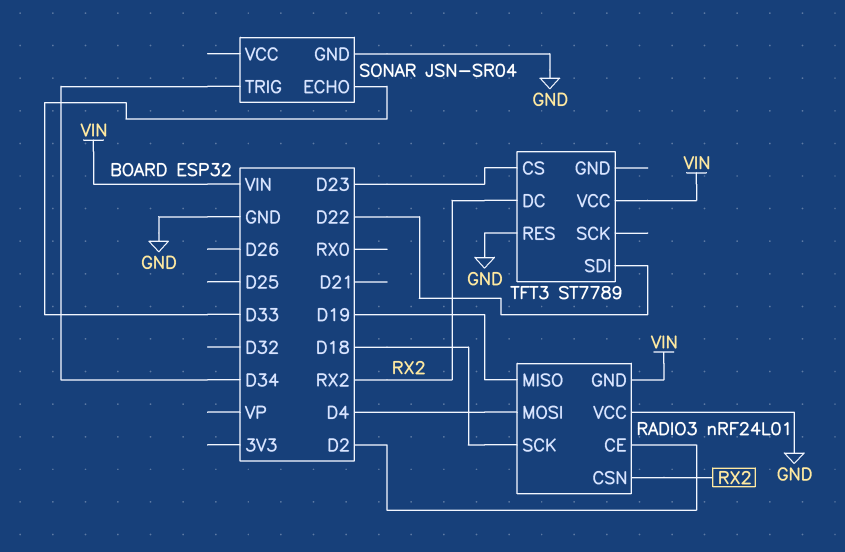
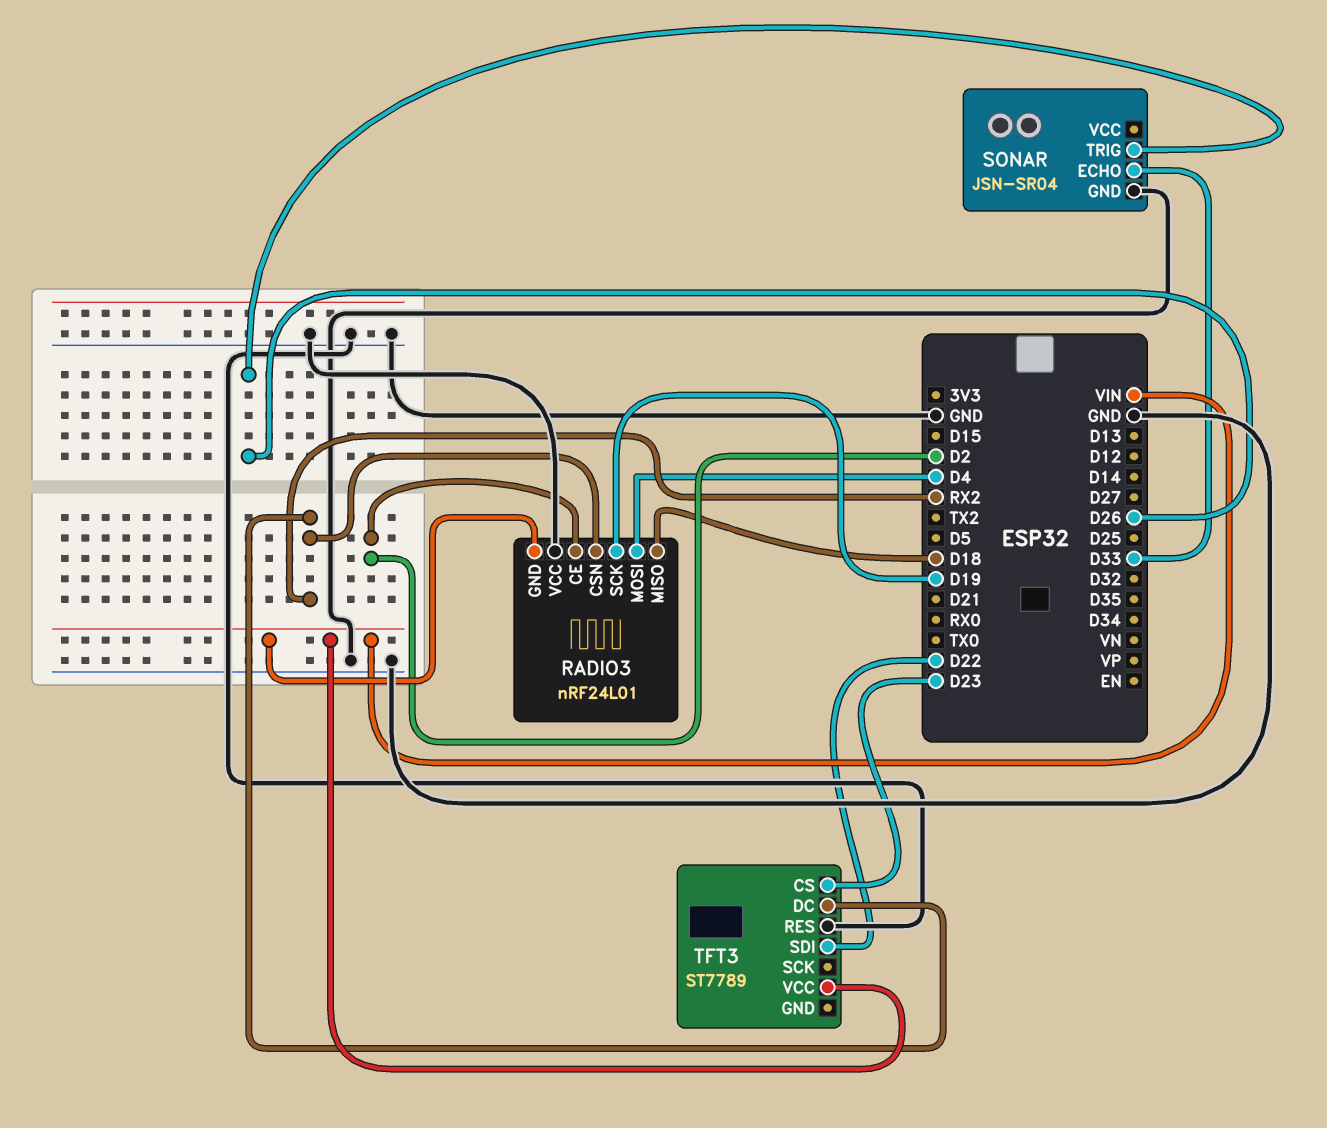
RADIO3 pin MISO: D19 -> D18
RADIO3 pin SCK: D18 -> D19
SONAR pin TRIG: D34 -> D26

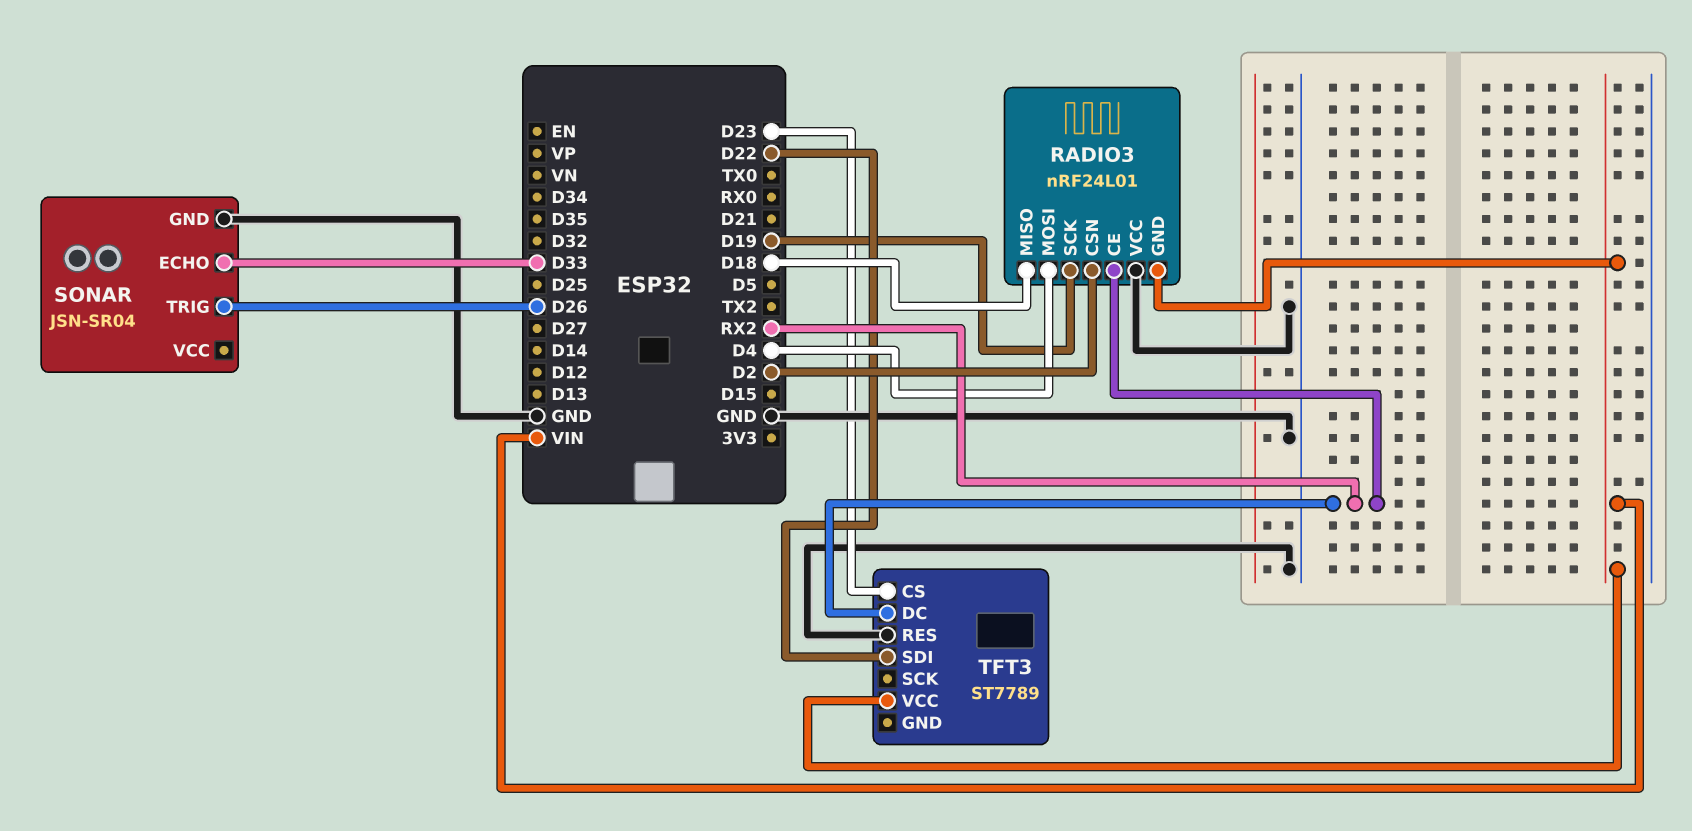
RADIO3 pin CE: D2 -> RX2
RADIO3 pin CSN: RX2 -> D2

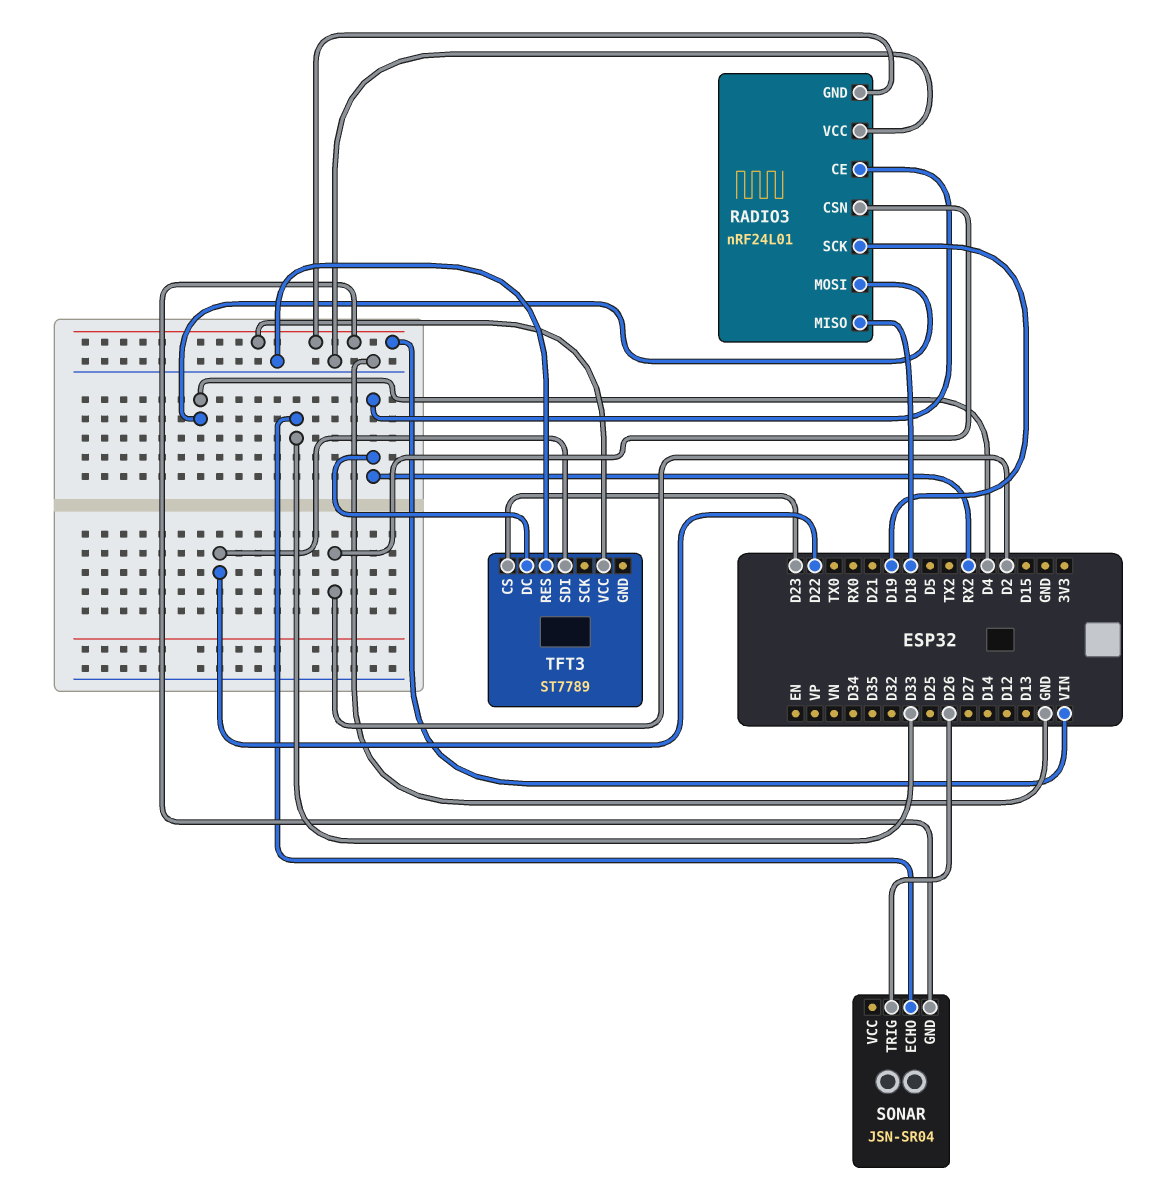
SONAR pin GND: GND -> VIN

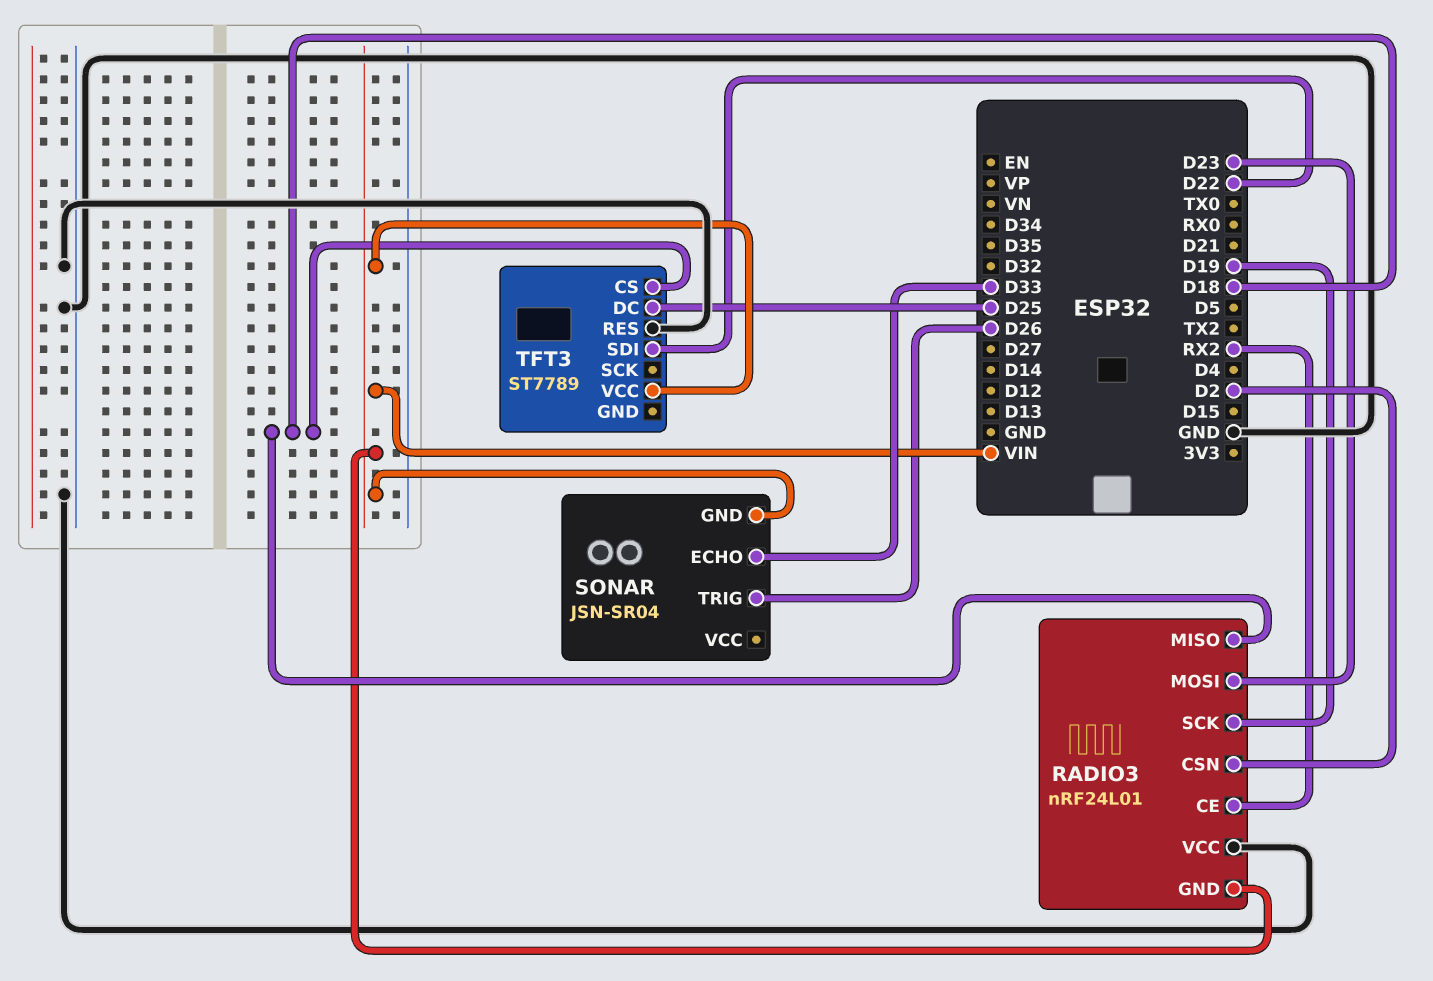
RADIO3 pin MOSI: D4 -> D23
TFT3 pin CS: D23 -> D18
TFT3 pin DC: RX2 -> D25

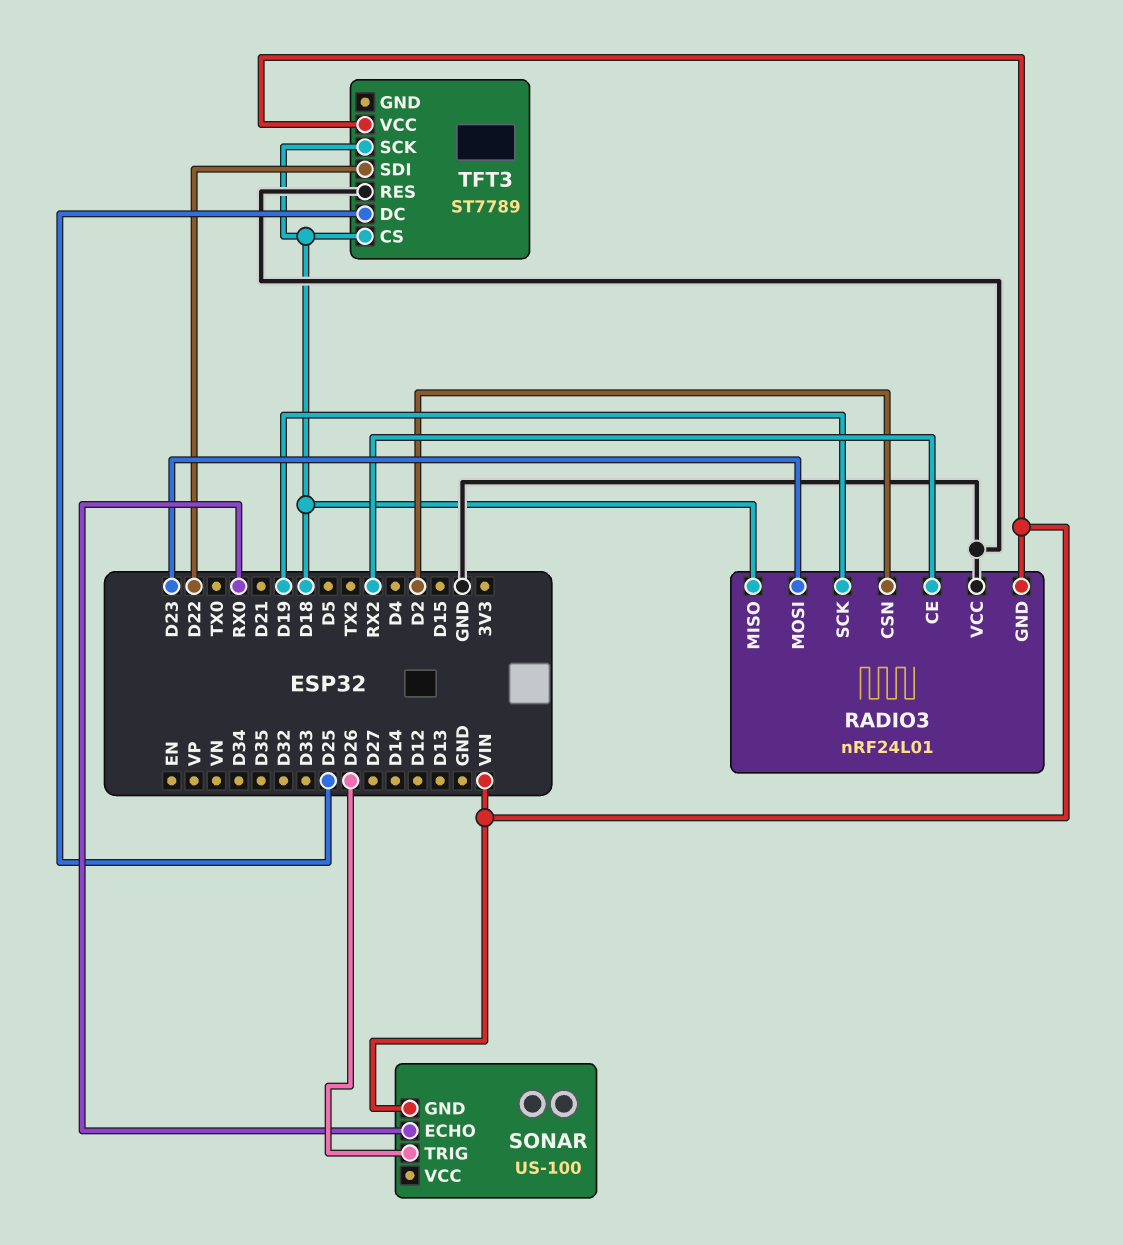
SONAR: JSN-SR04 -> US-100
SONAR pin ECHO: D33 -> RX0
TFT3 pin SCK: none -> D18

